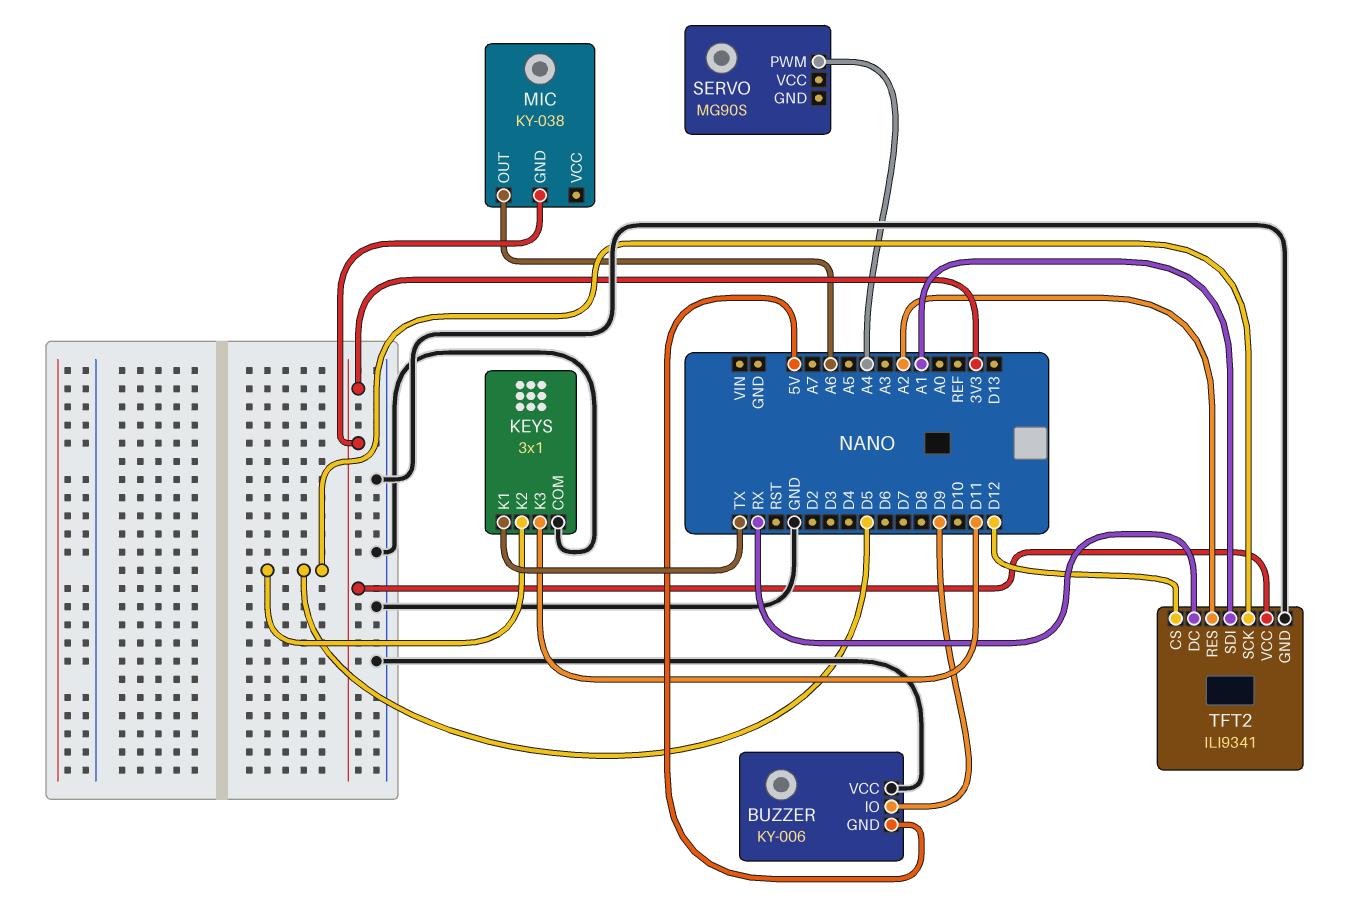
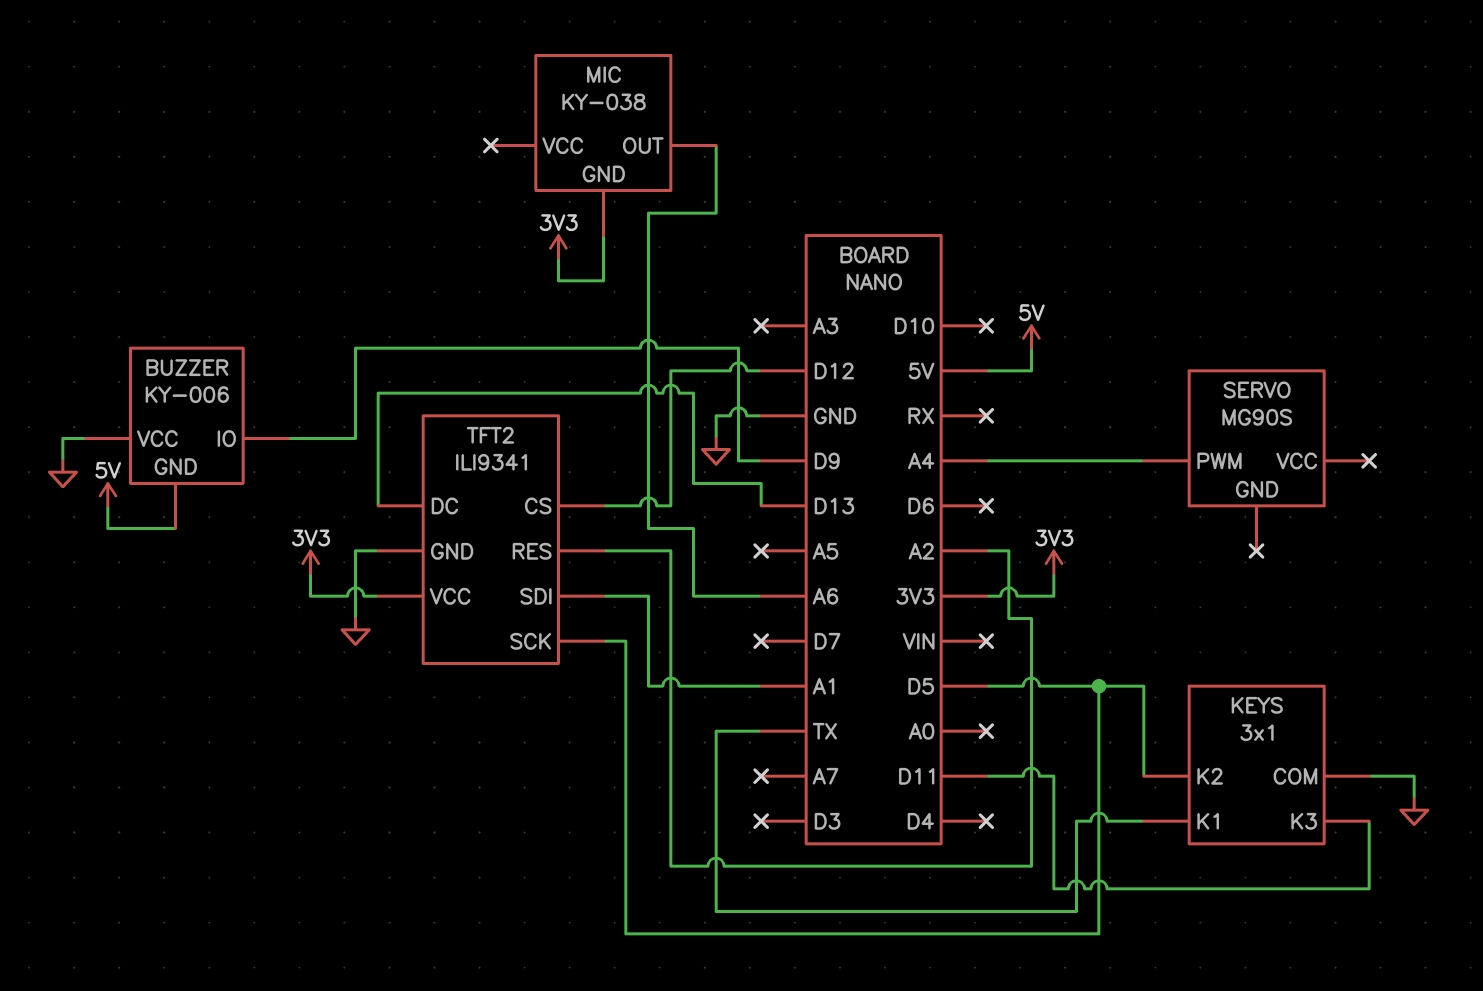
TFT2 pin DC: RX -> D13

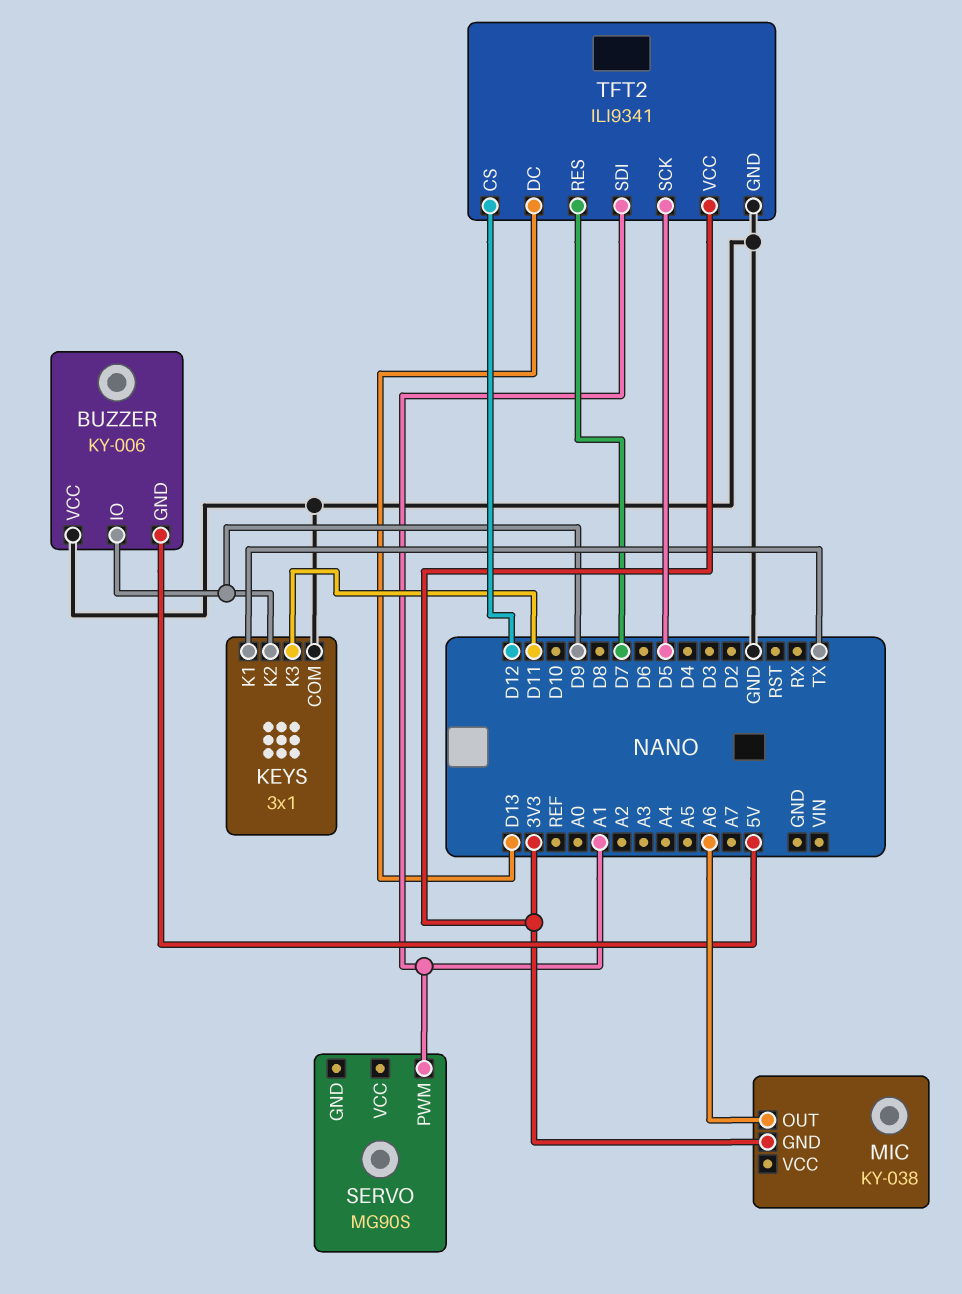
KEYS pin K2: D5 -> D9
SERVO pin PWM: A4 -> A1
TFT2 pin RES: A2 -> D7

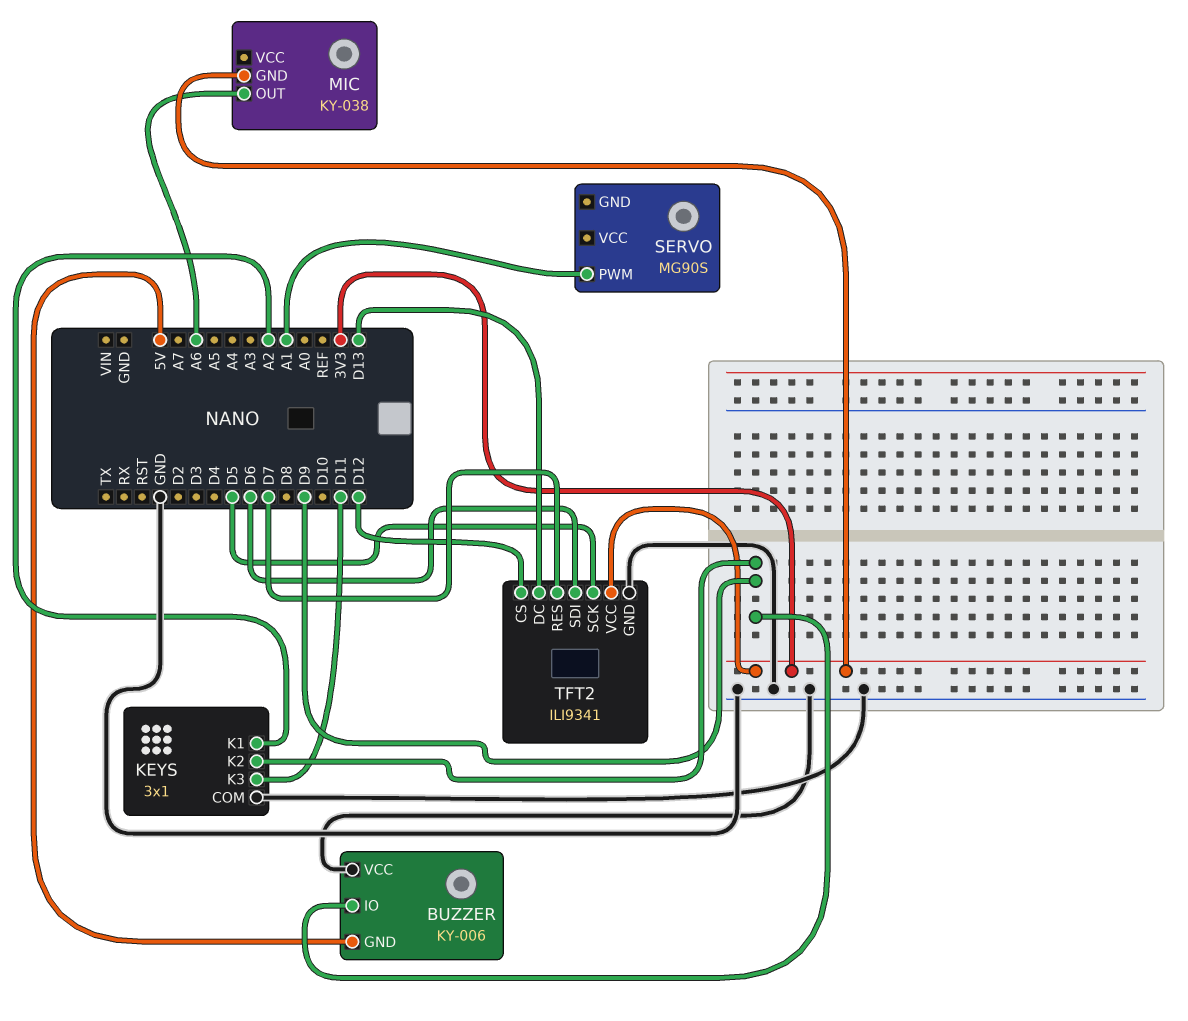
KEYS pin K1: TX -> A2
TFT2 pin SDI: A1 -> D6

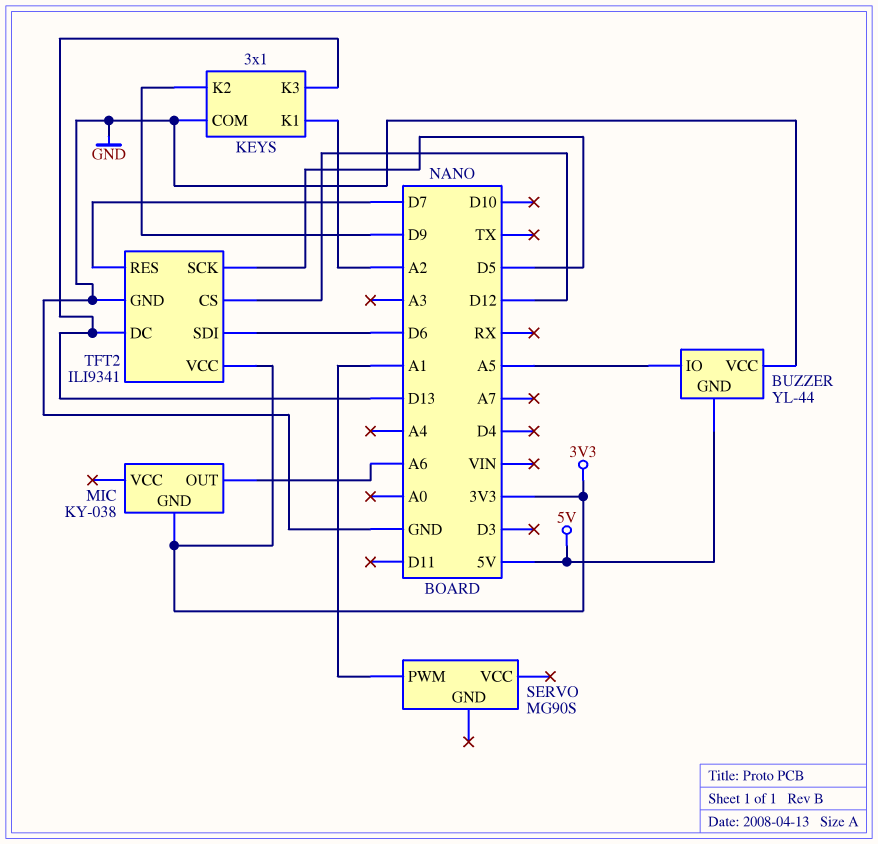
BUZZER: KY-006 -> YL-44
BUZZER pin IO: D9 -> A5
KEYS pin K3: D11 -> D13

